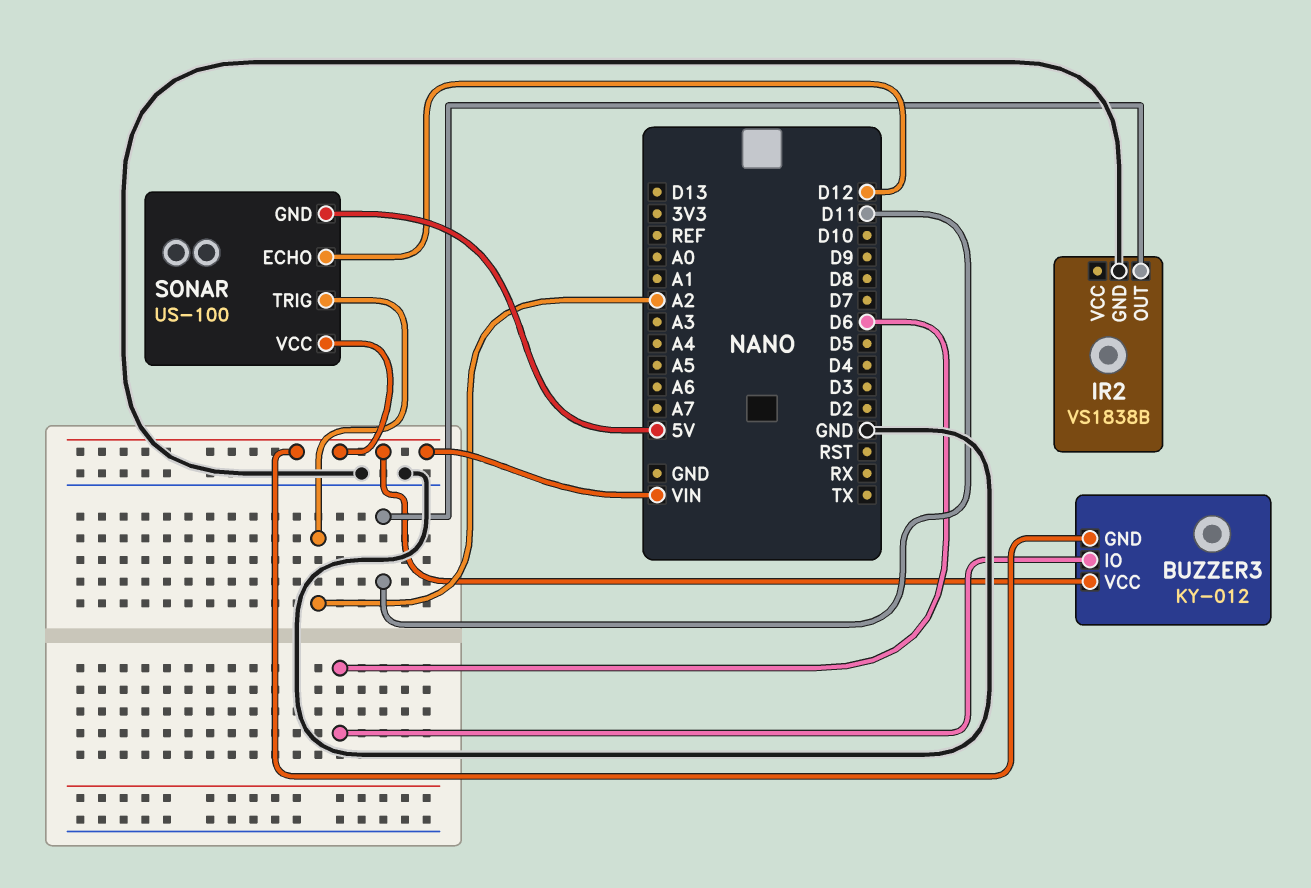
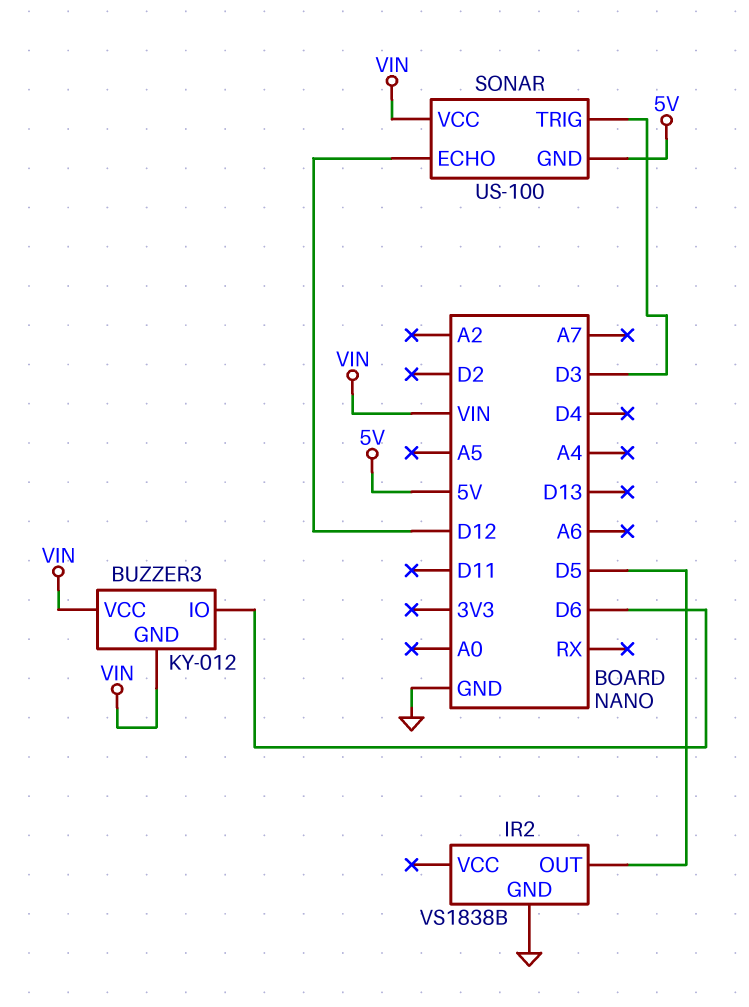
IR2 pin OUT: D11 -> D5
SONAR pin TRIG: A2 -> D3

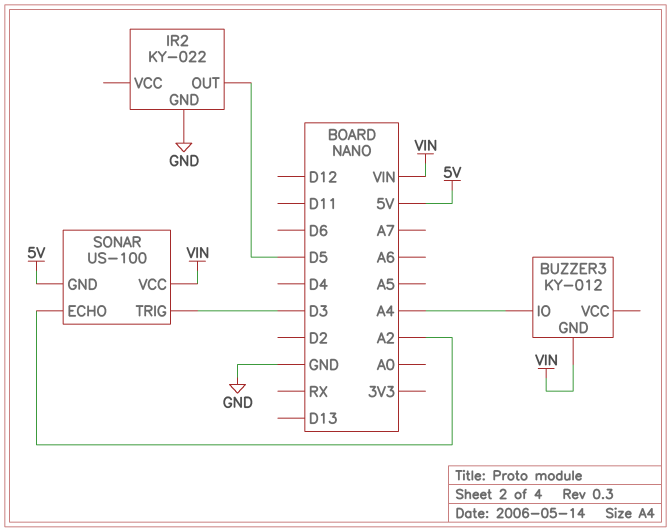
BUZZER3 pin IO: D6 -> A4
BUZZER3 pin VCC: VIN -> none
IR2: VS1838B -> KY-022
SONAR pin ECHO: D12 -> A2

